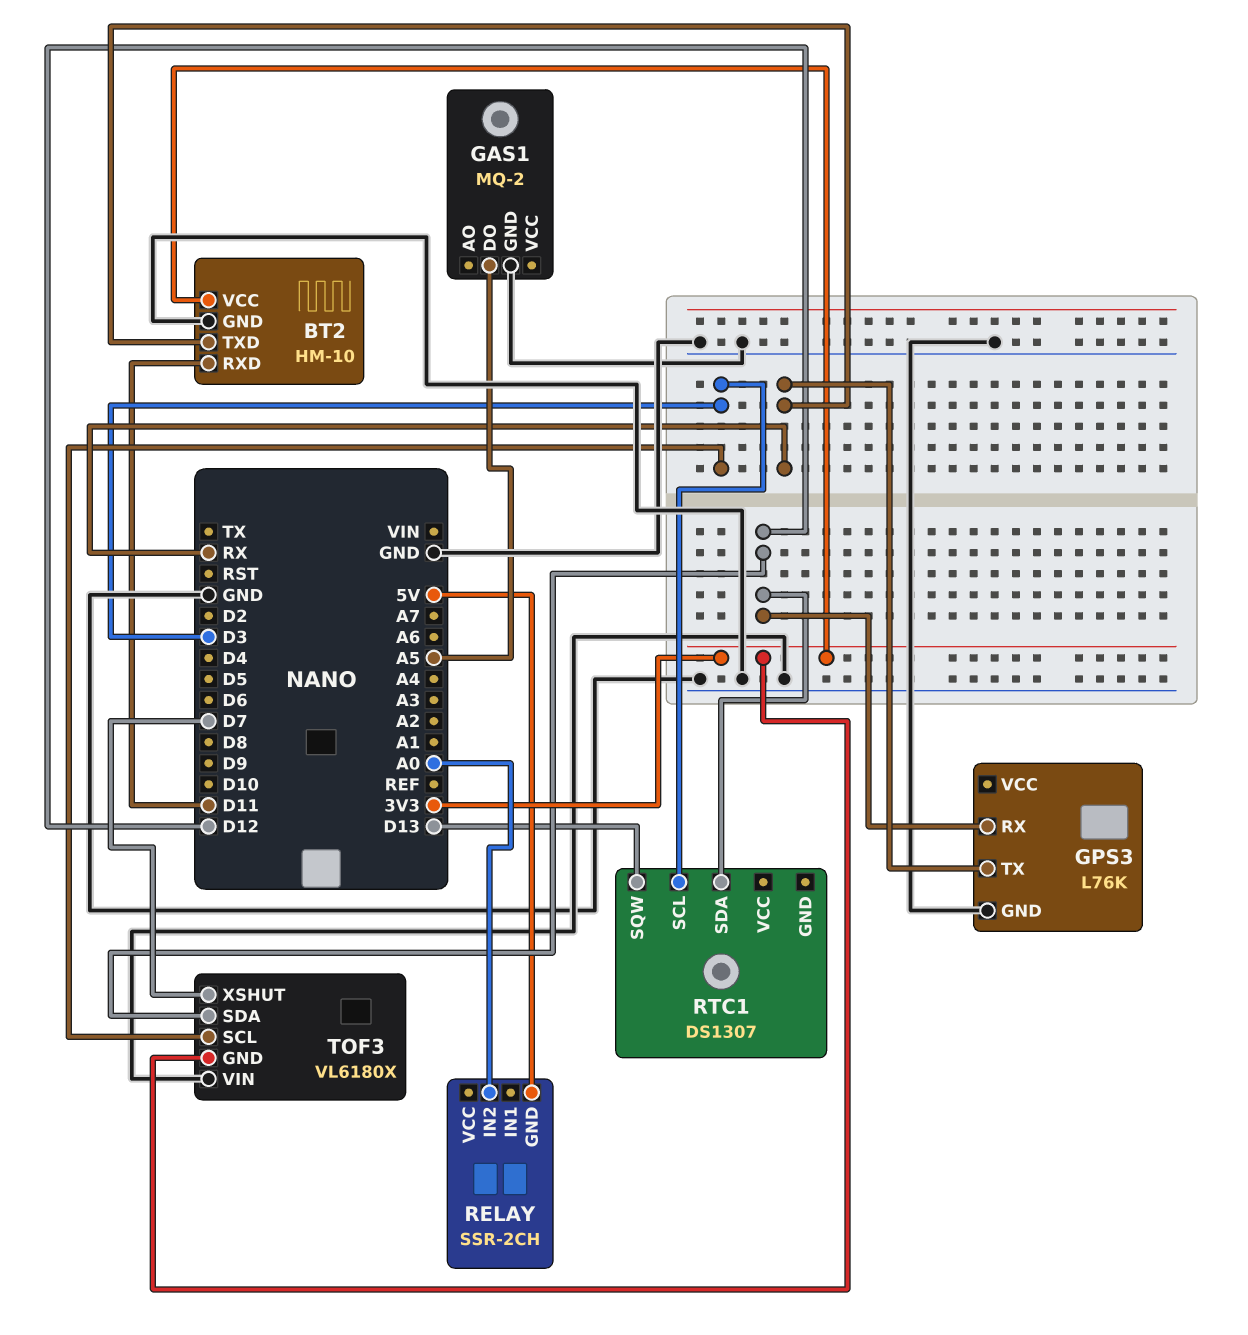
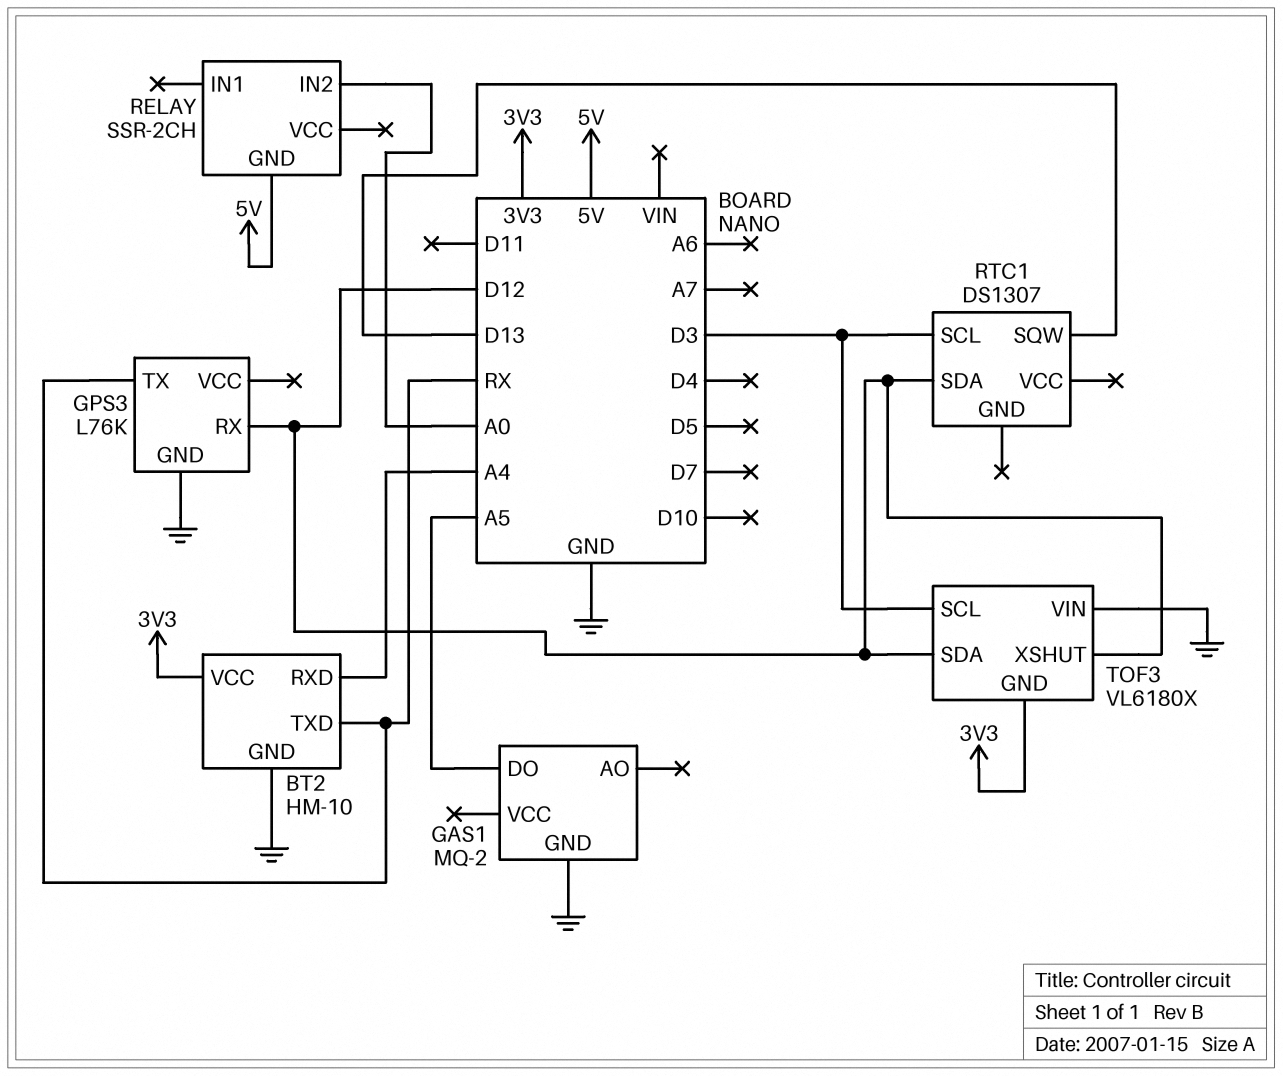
BT2 pin RXD: D11 -> A4
TOF3 pin XSHUT: D7 -> D12

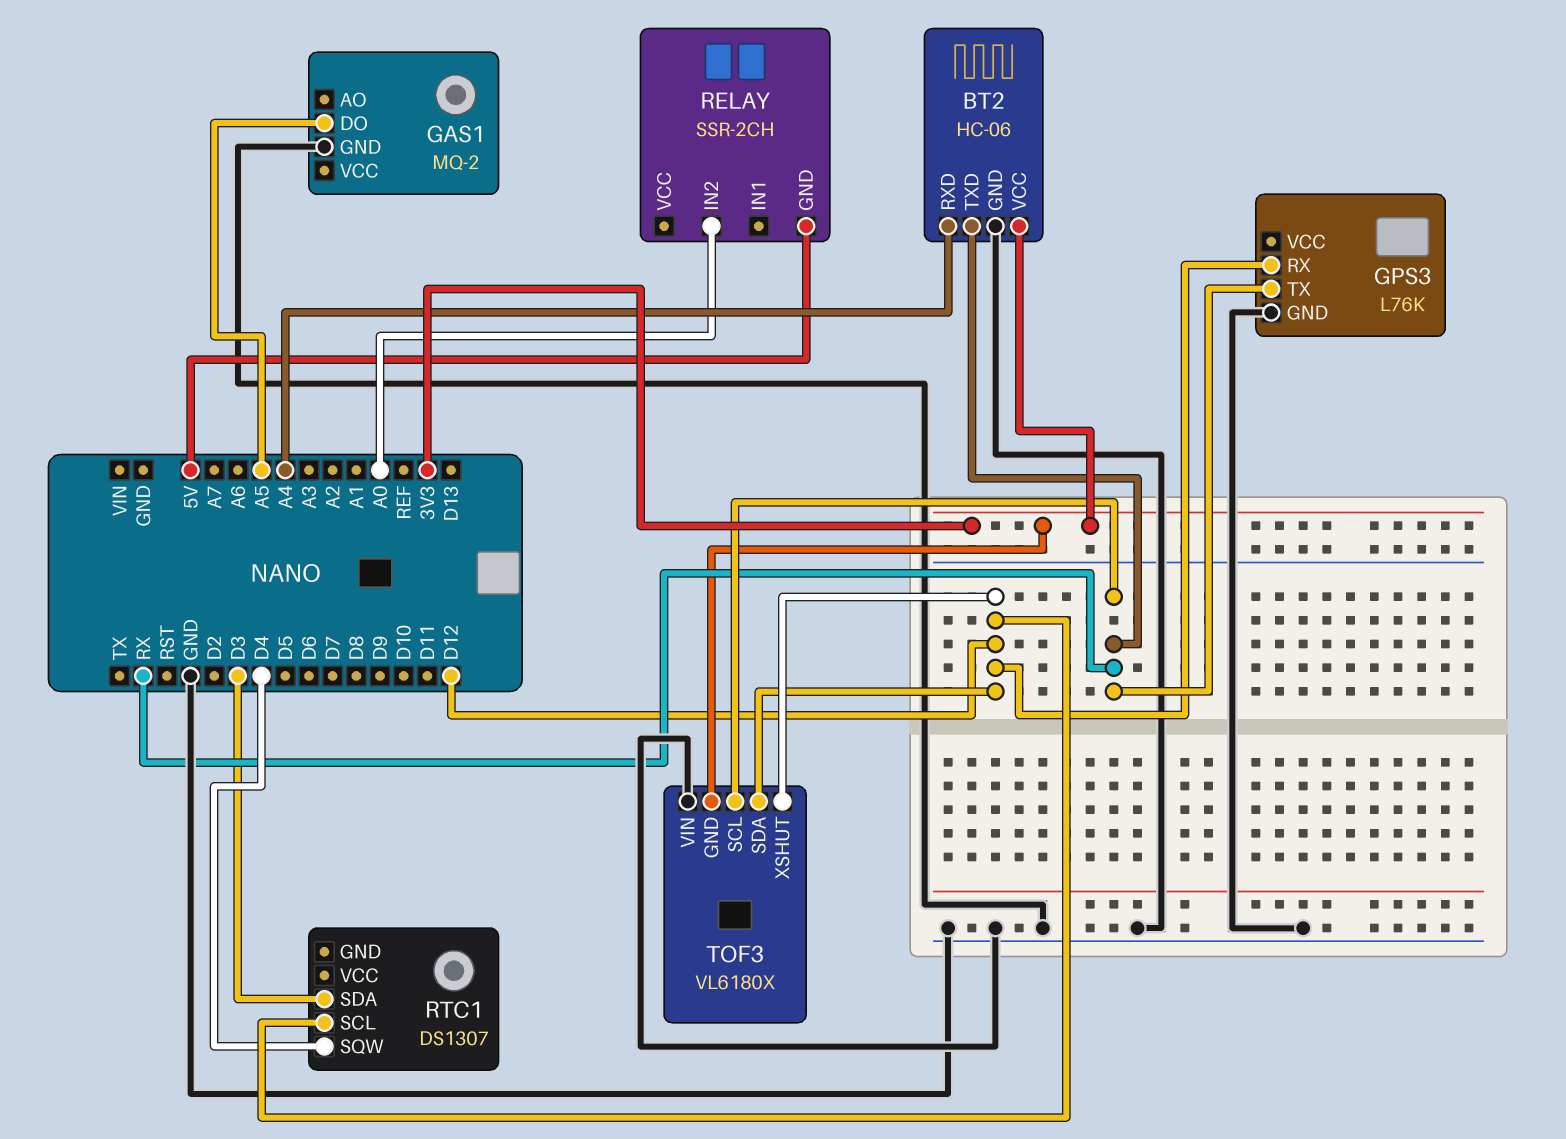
BT2: HM-10 -> HC-06
RTC1 pin SCL: D3 -> D12
RTC1 pin SDA: D12 -> D3
RTC1 pin SQW: D13 -> D4
TOF3 pin SCL: D3 -> RX

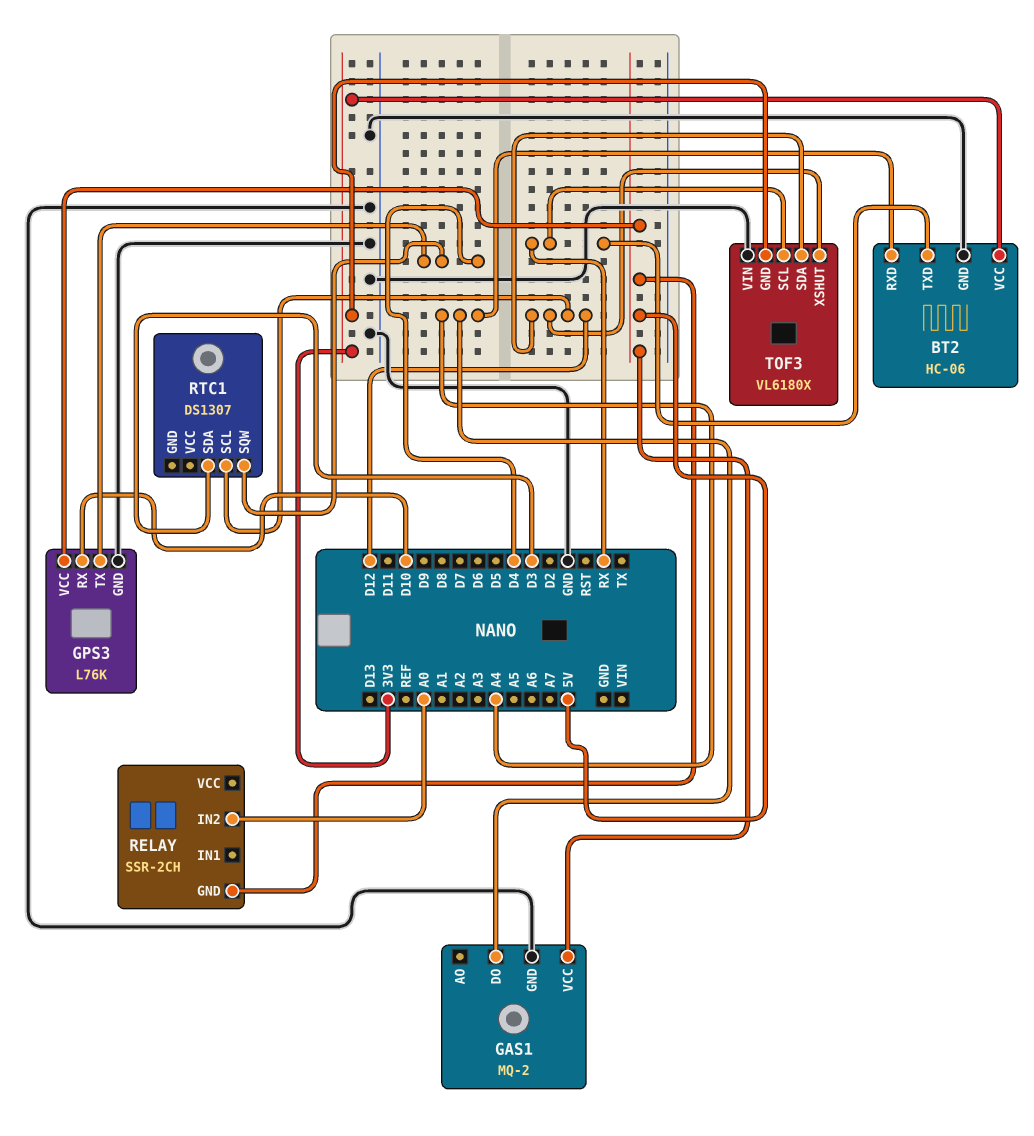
GAS1 pin DO: A5 -> A4
GAS1 pin VCC: none -> 5V
GPS3 pin RX: D12 -> D10
GPS3 pin TX: RX -> D4
GPS3 pin VCC: none -> 5V

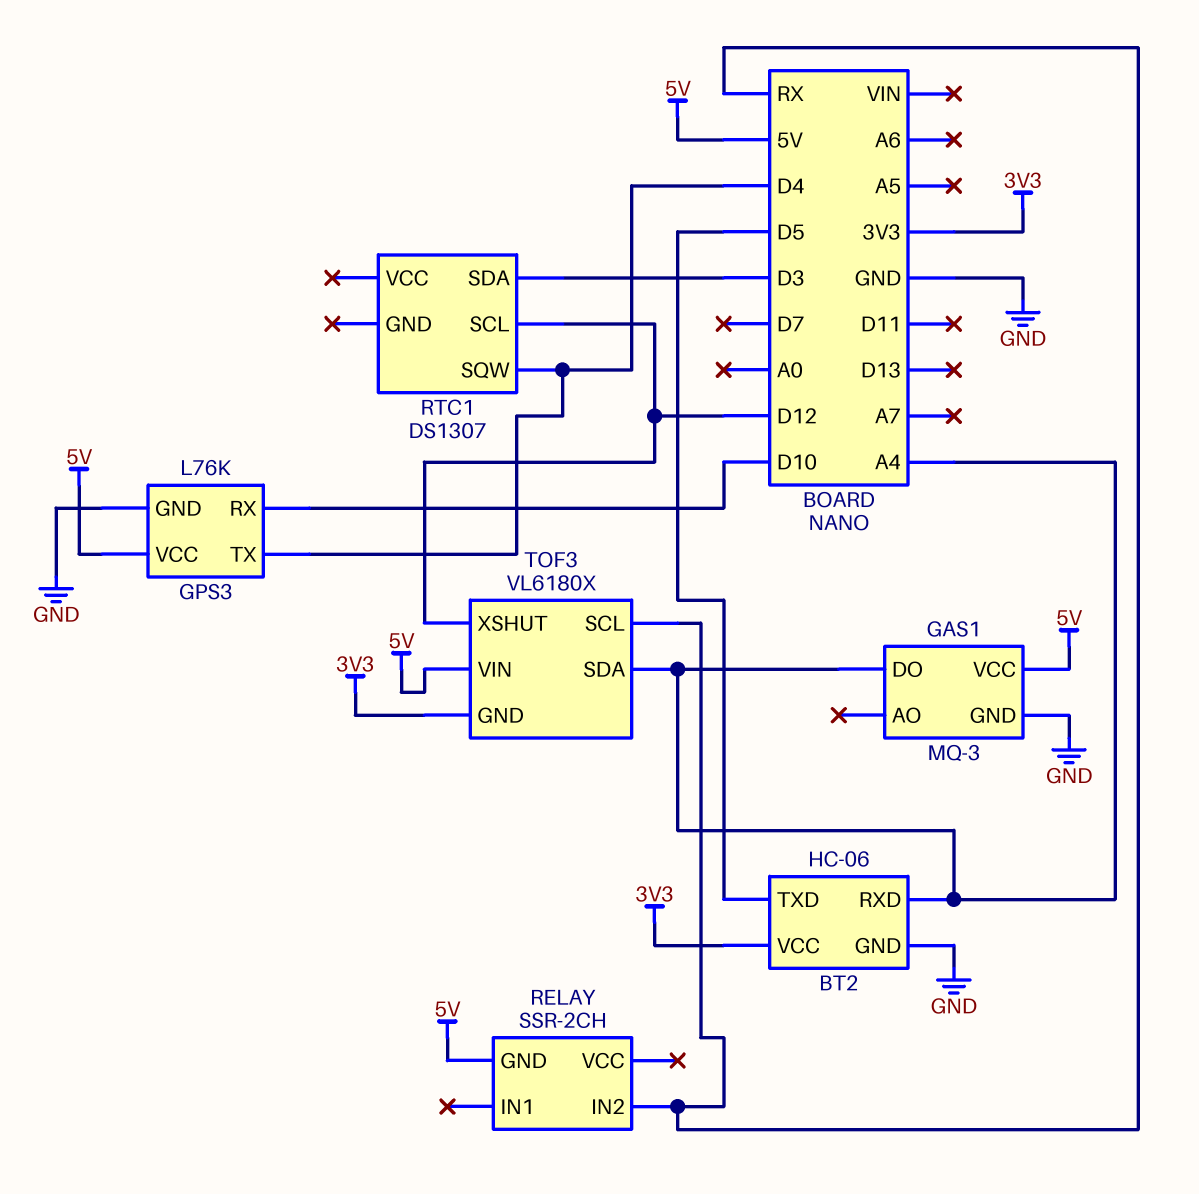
BT2 pin TXD: RX -> D5
GAS1: MQ-2 -> MQ-3
RELAY pin IN2: A0 -> RX
TOF3 pin SDA: D12 -> A4
TOF3 pin VIN: GND -> 5V

